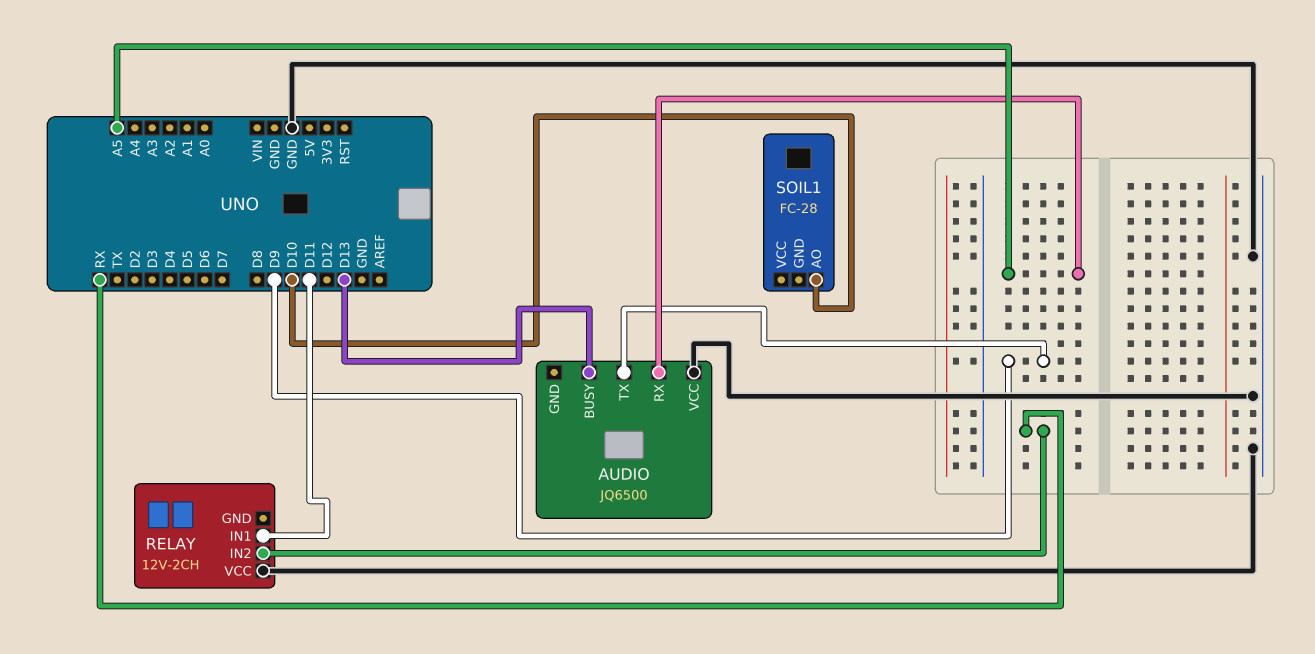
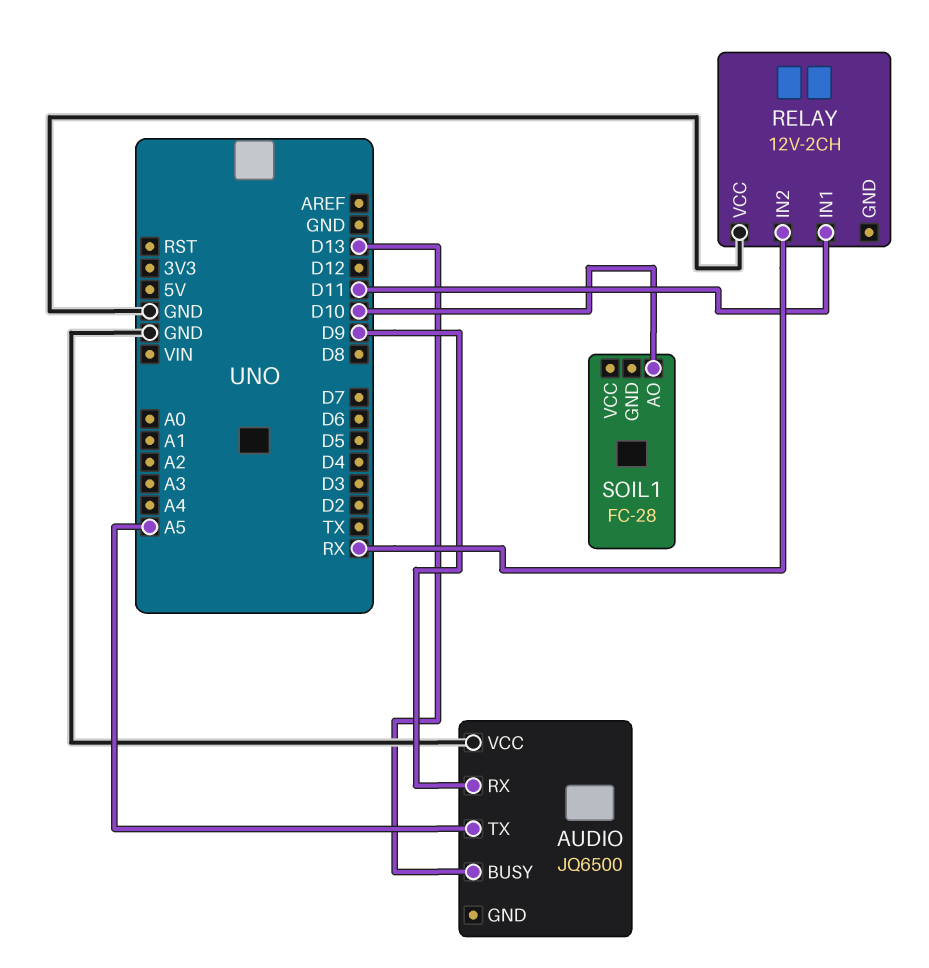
AUDIO pin RX: A5 -> D9
AUDIO pin TX: D9 -> A5

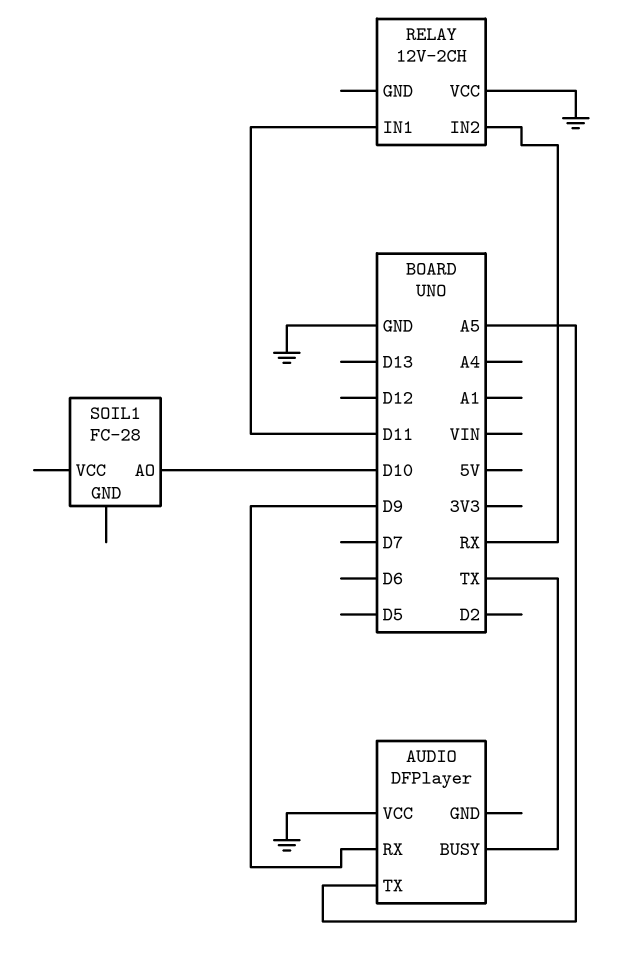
AUDIO: JQ6500 -> DFPlayer
AUDIO pin BUSY: D13 -> TX

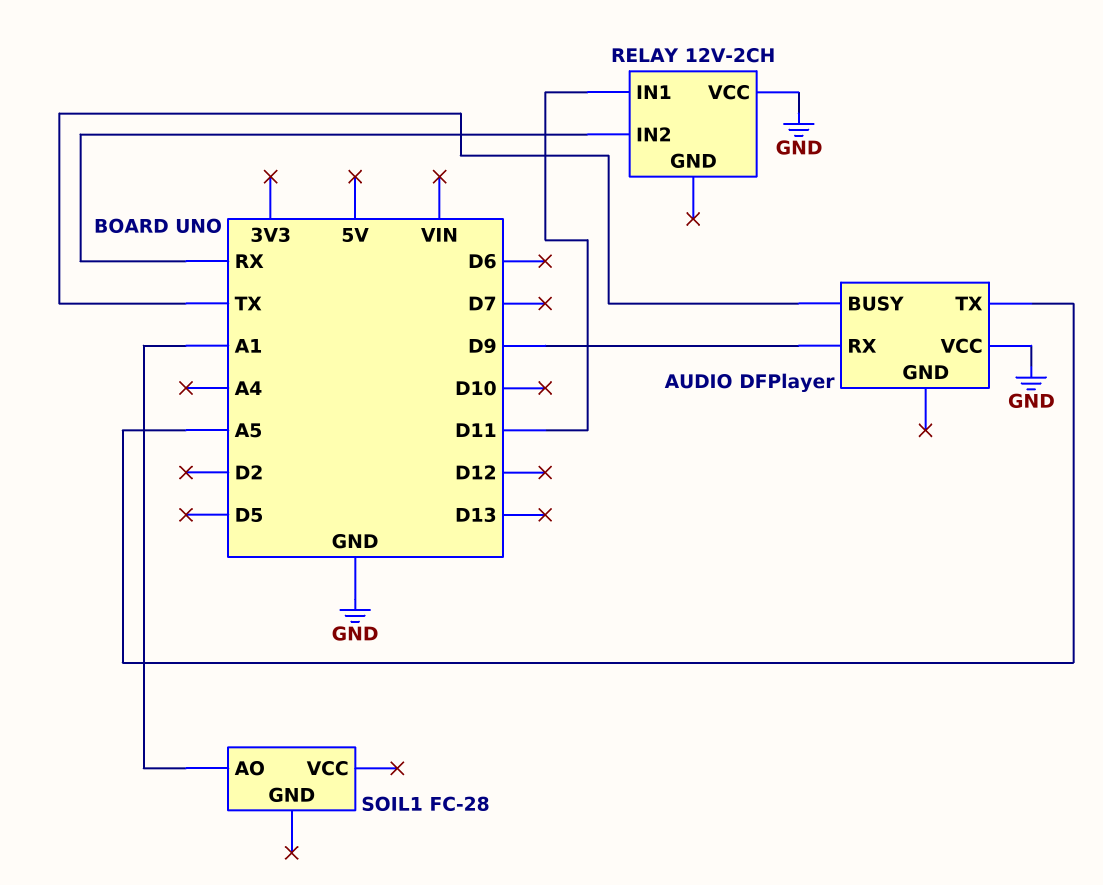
SOIL1 pin AO: D10 -> A1

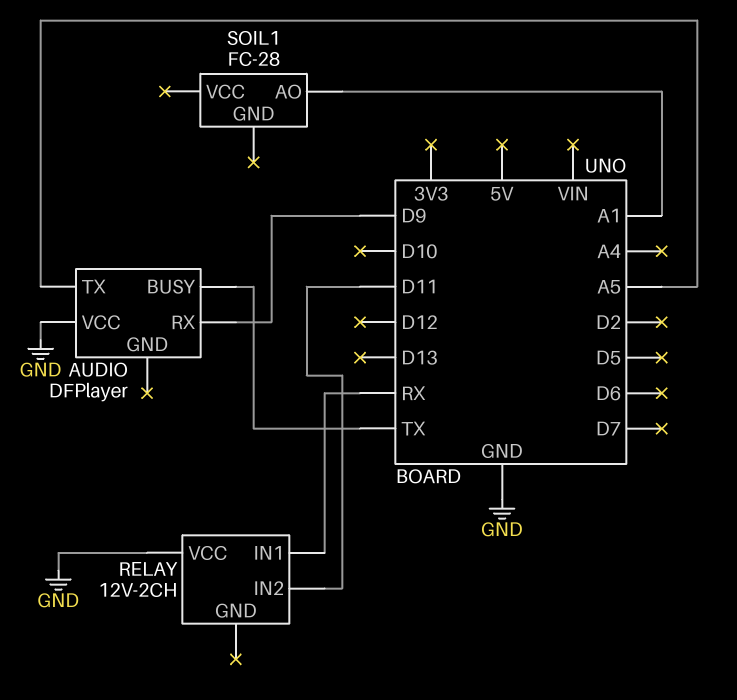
RELAY pin IN1: D11 -> RX
RELAY pin IN2: RX -> D11

